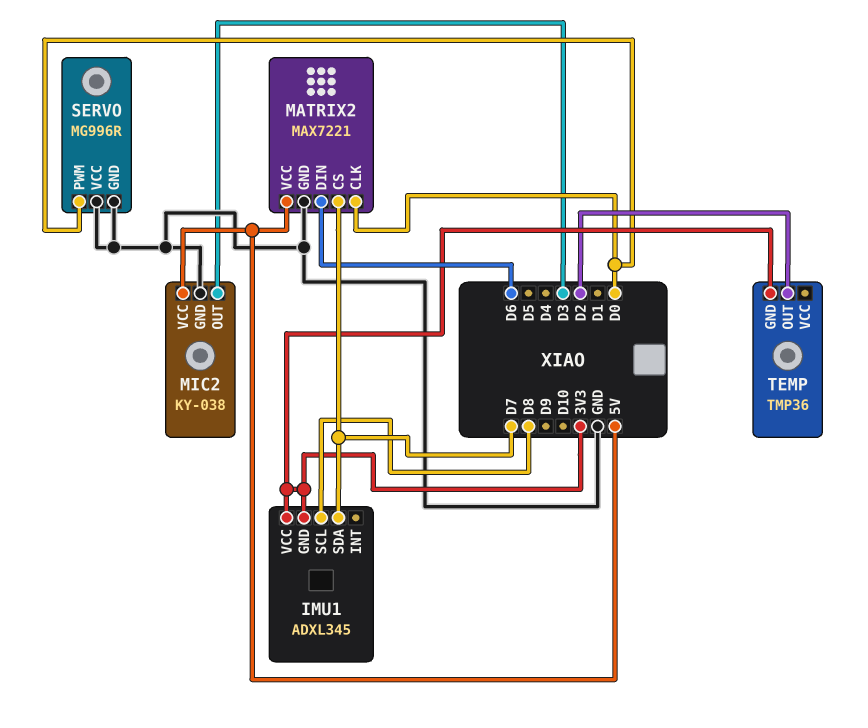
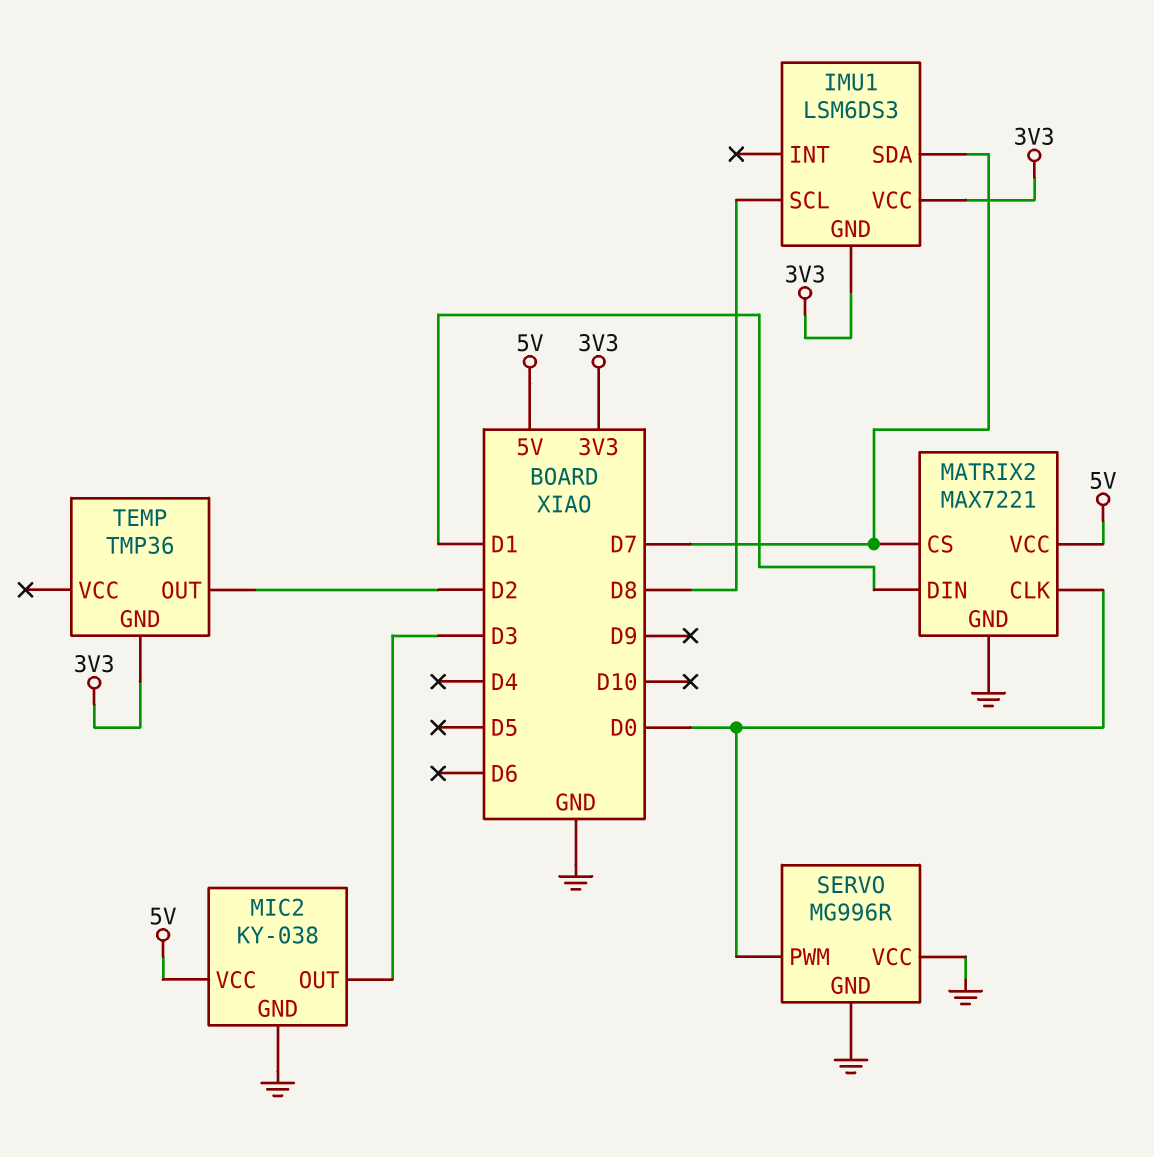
IMU1: ADXL345 -> LSM6DS3
MATRIX2 pin DIN: D6 -> D1

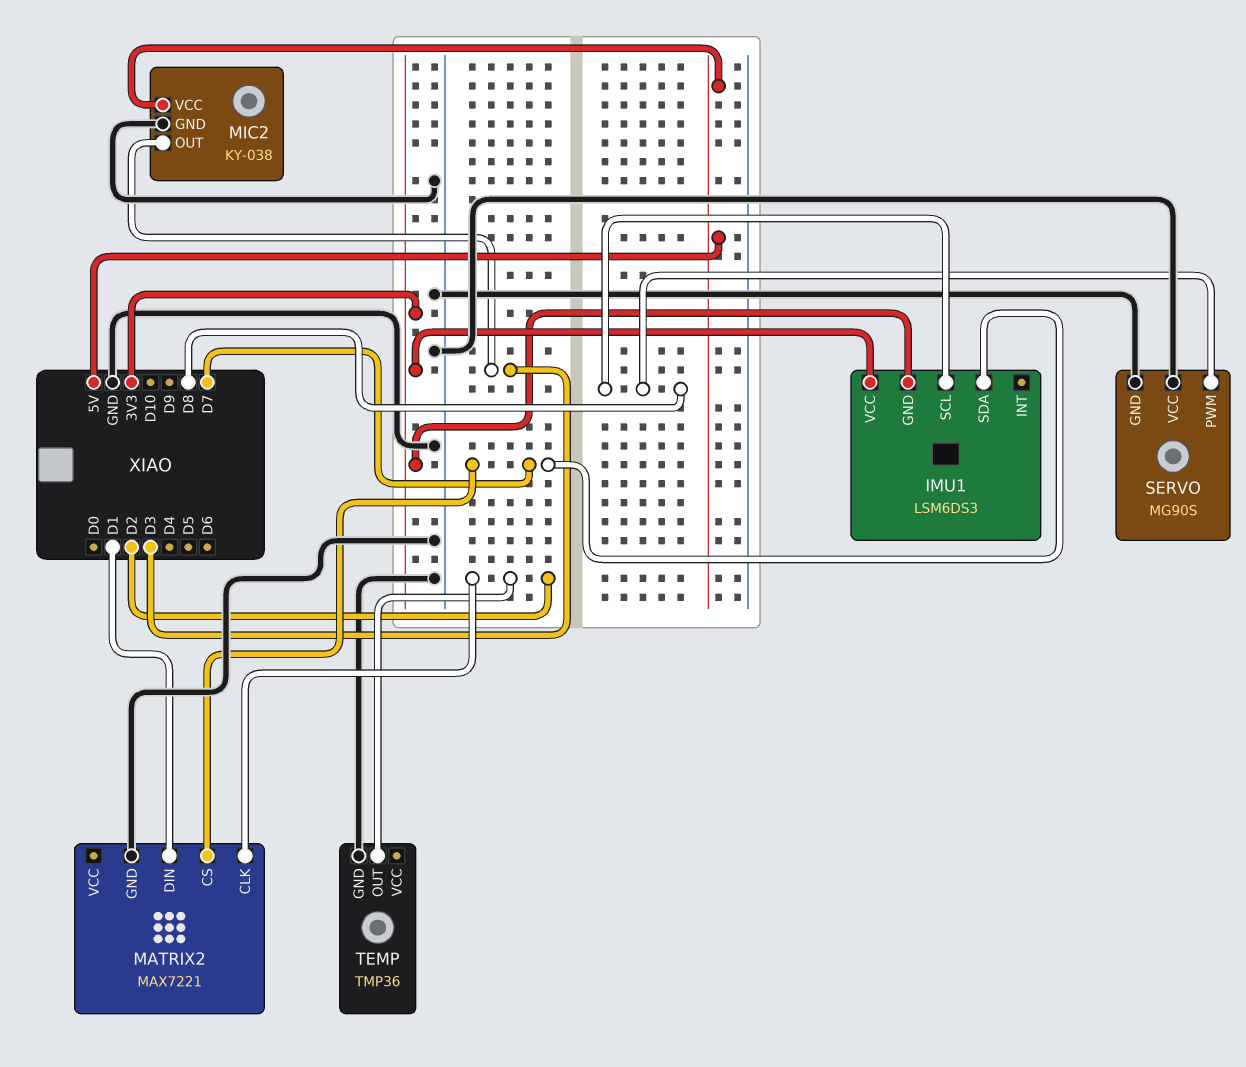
MATRIX2 pin CLK: D0 -> D2
MATRIX2 pin VCC: 5V -> none
SERVO: MG996R -> MG90S
SERVO pin PWM: D0 -> D8
TEMP pin GND: 3V3 -> GND

